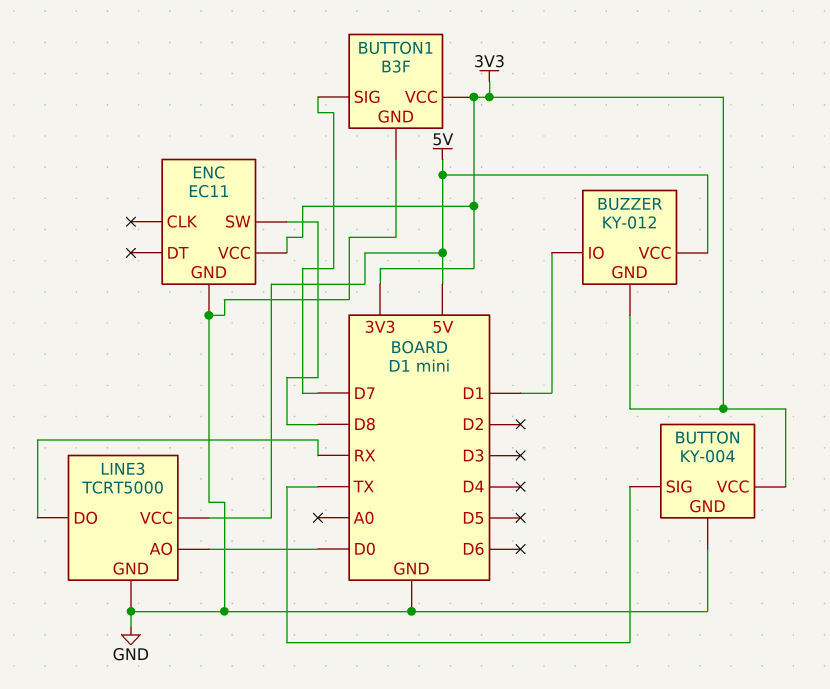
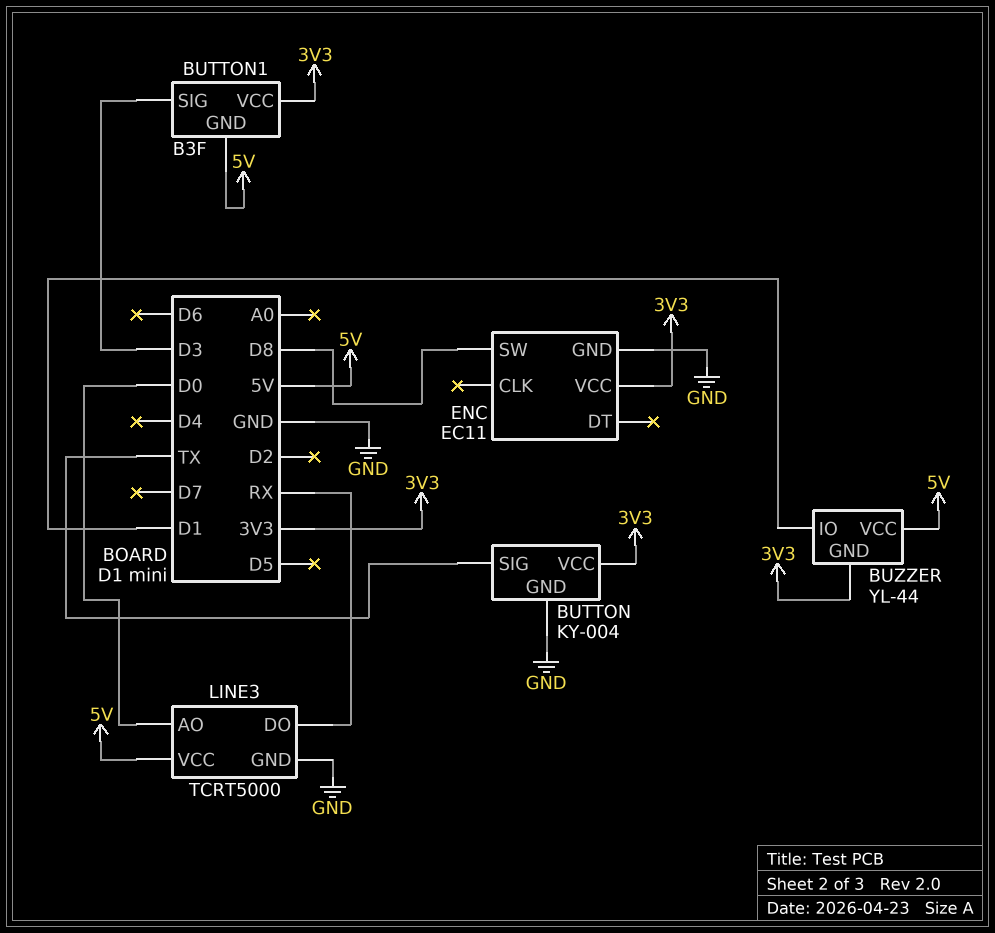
BUTTON1 pin GND: GND -> 5V
BUTTON1 pin SIG: D7 -> D3
BUZZER: KY-012 -> YL-44

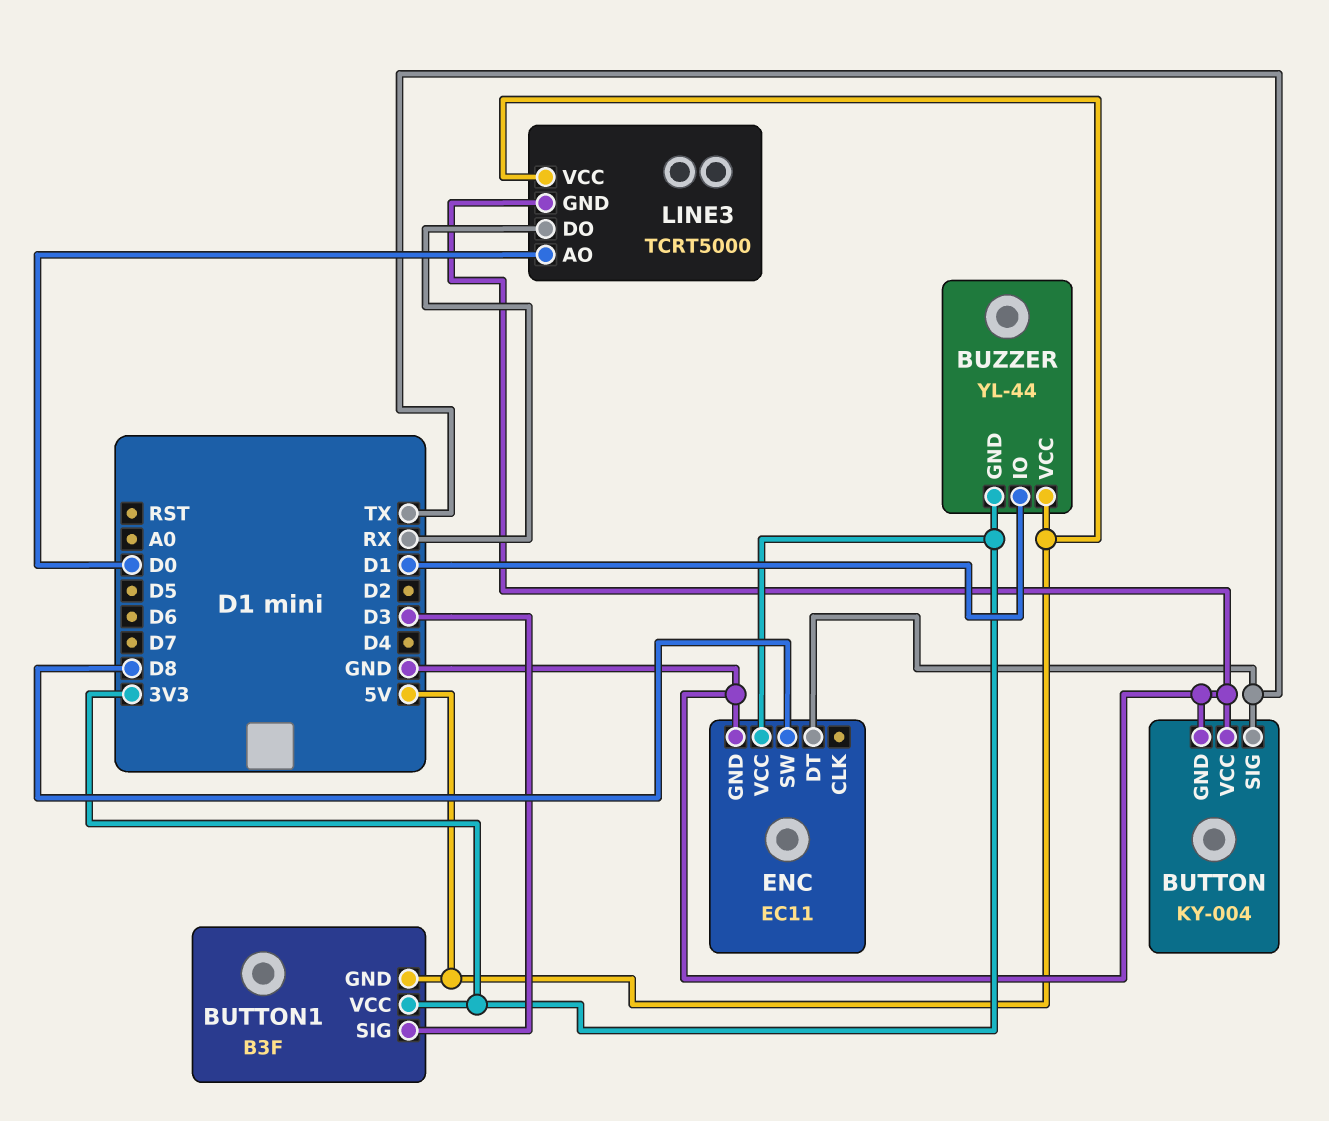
BUTTON pin VCC: 3V3 -> GND
ENC pin DT: none -> TX

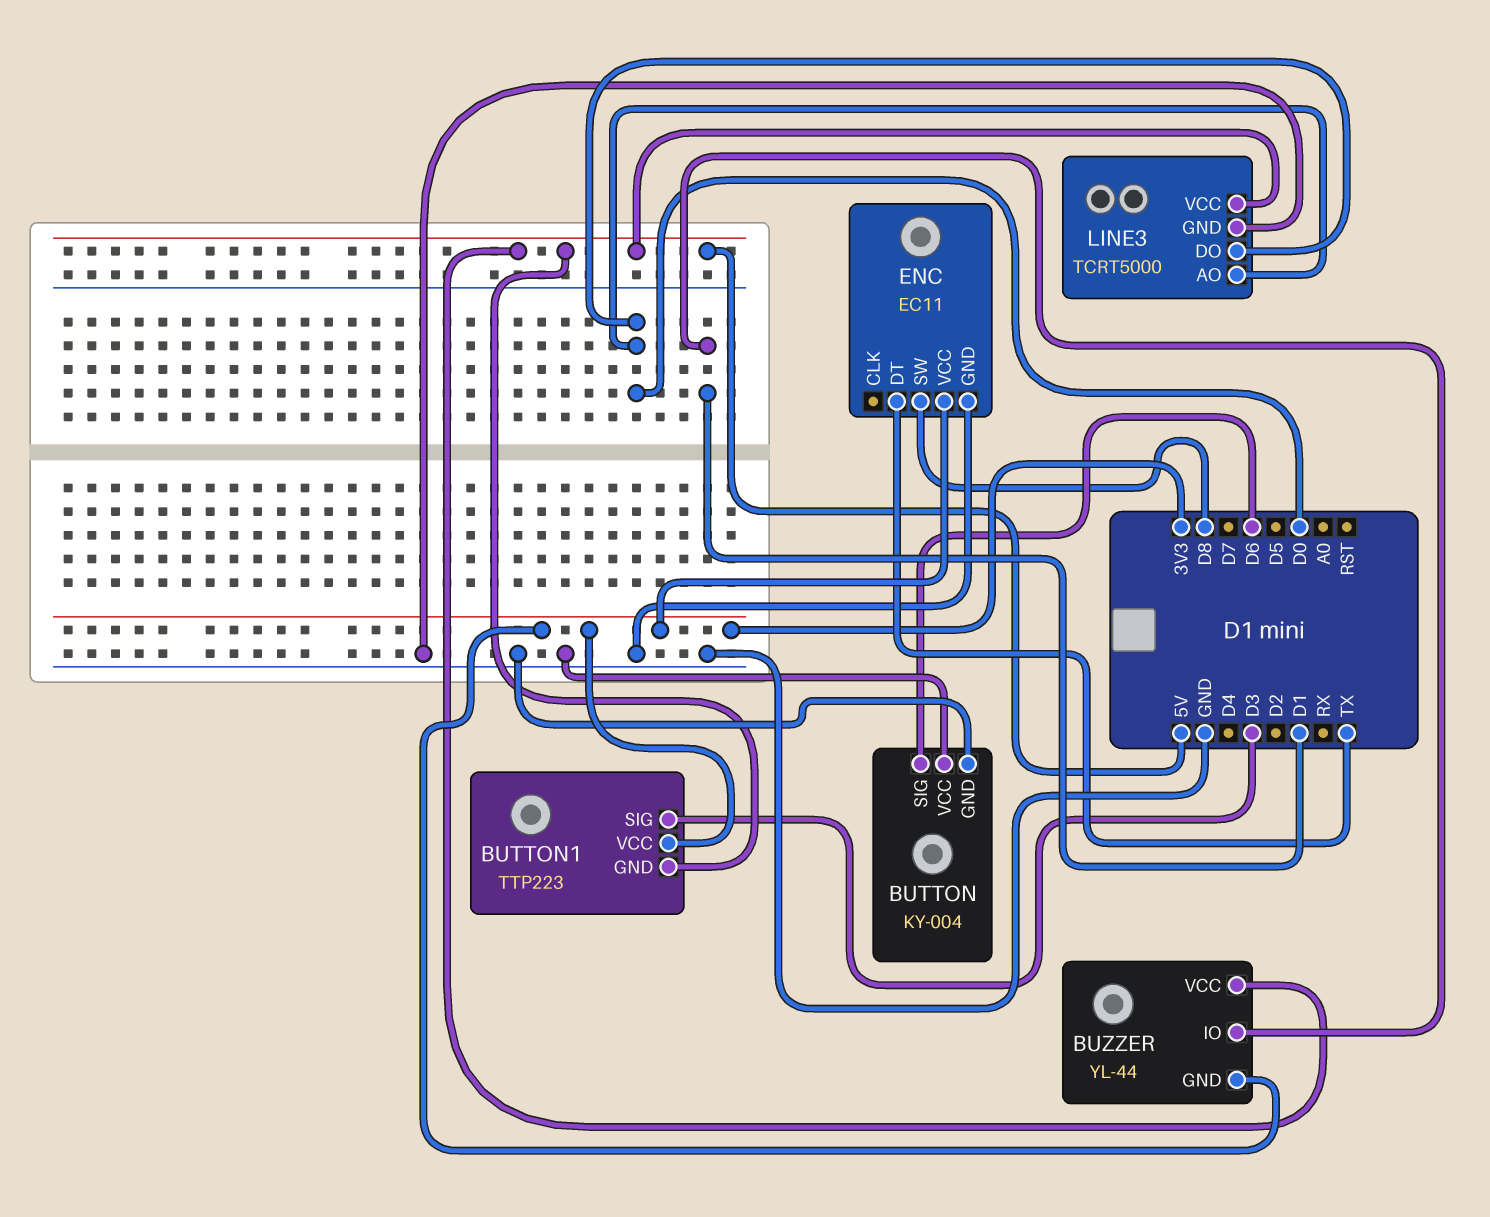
BUTTON pin SIG: TX -> D6
BUTTON1: B3F -> TTP223
LINE3 pin DO: RX -> D0

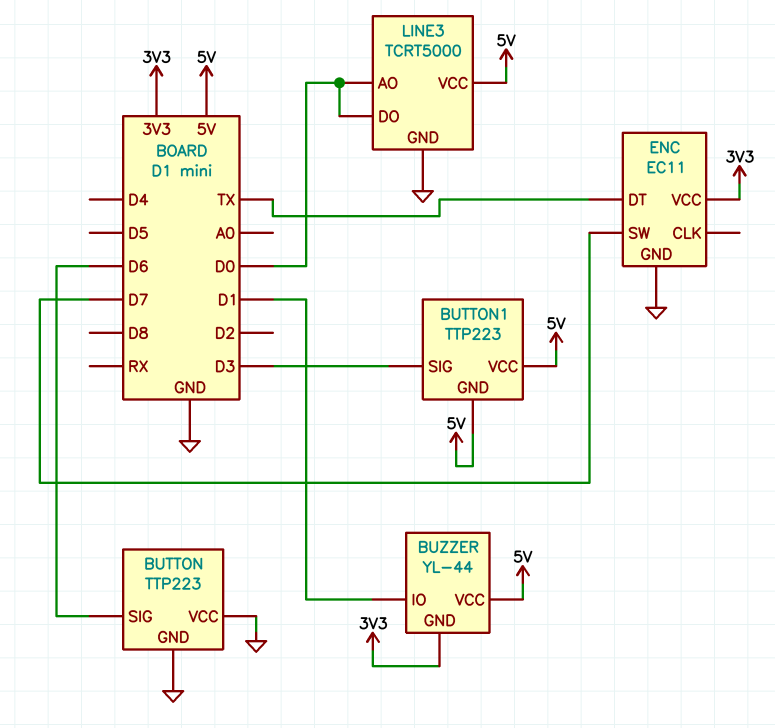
BUTTON: KY-004 -> TTP223
BUTTON1 pin VCC: 3V3 -> 5V
ENC pin SW: D8 -> D7

